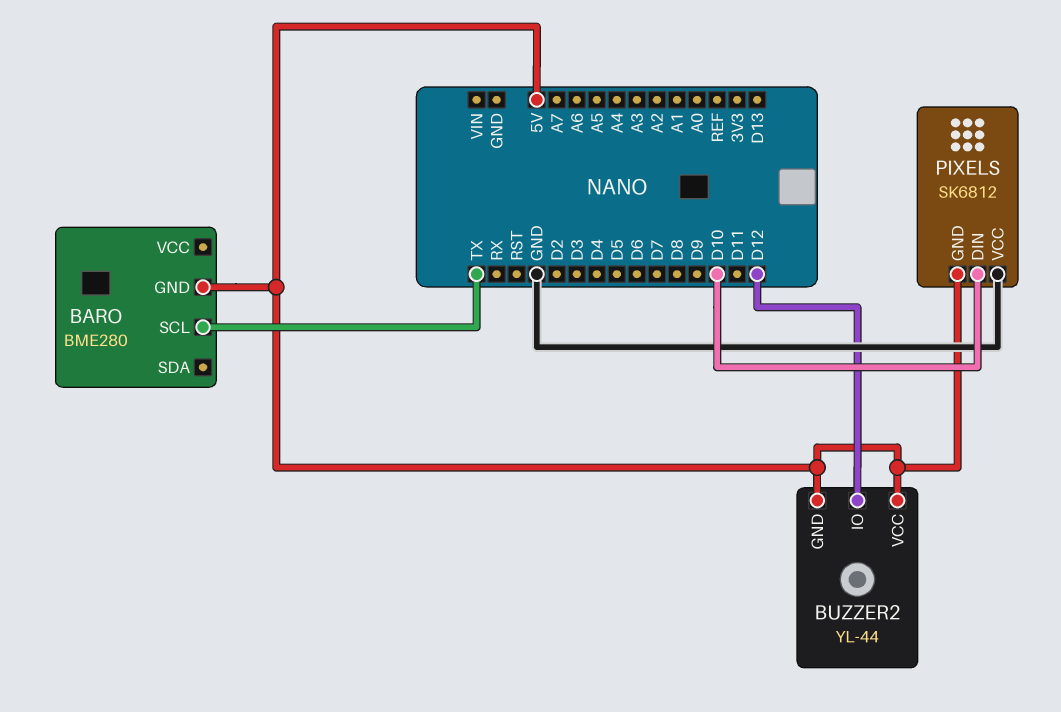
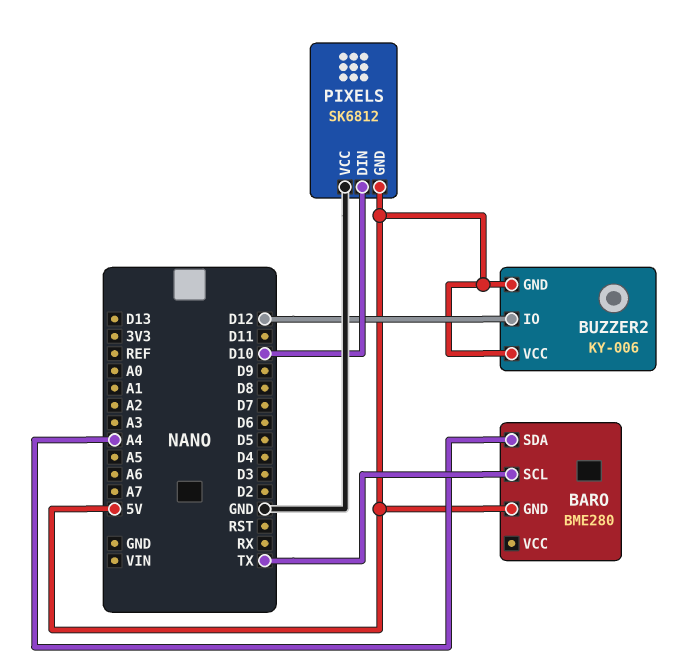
BARO pin SDA: none -> A4
BUZZER2: YL-44 -> KY-006

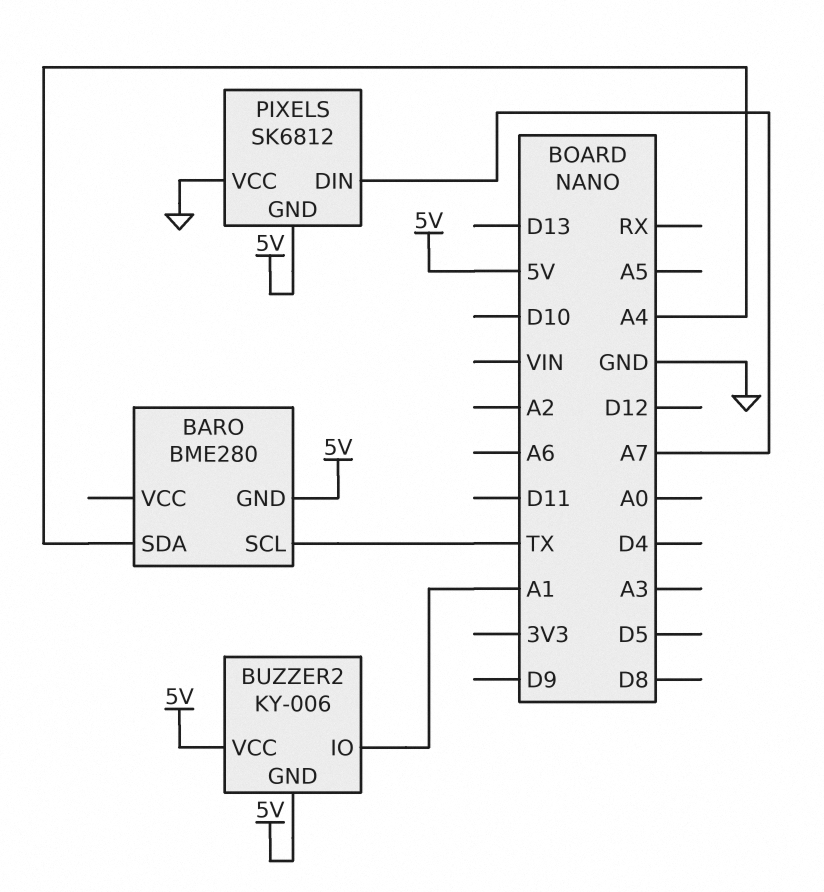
BUZZER2 pin IO: D12 -> A1
PIXELS pin DIN: D10 -> A7

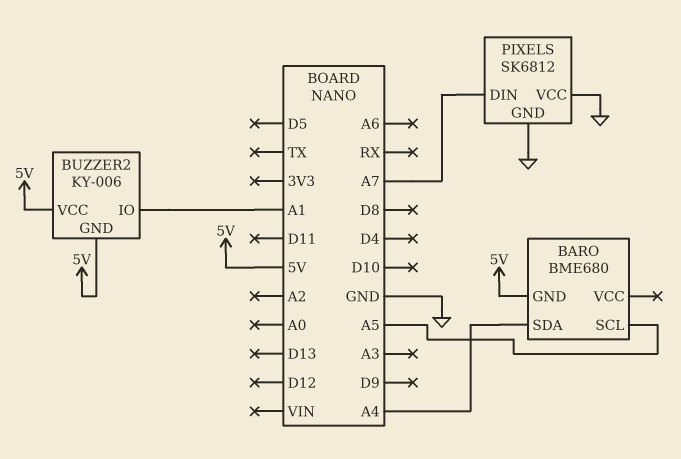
BARO: BME280 -> BME680
BARO pin SCL: TX -> A5
PIXELS pin GND: 5V -> GND

